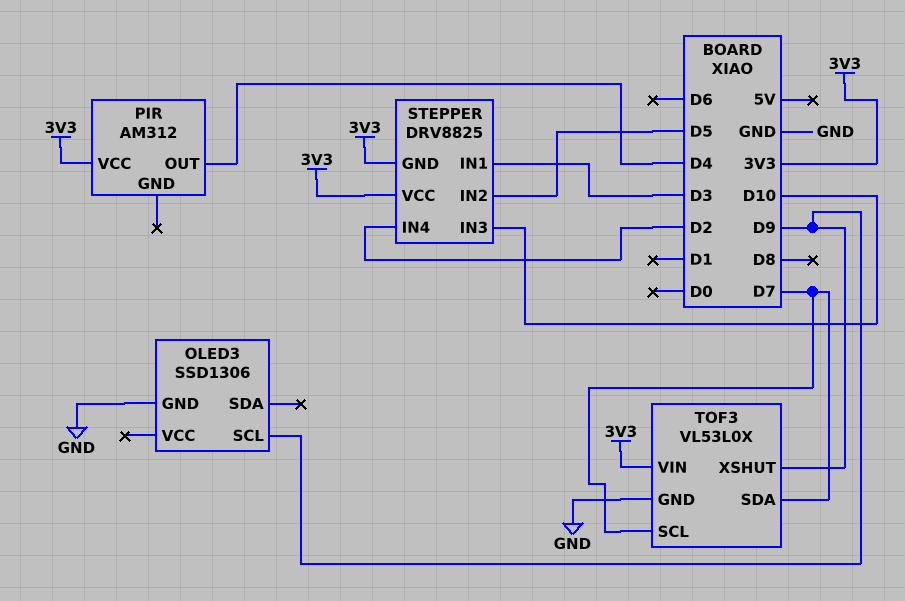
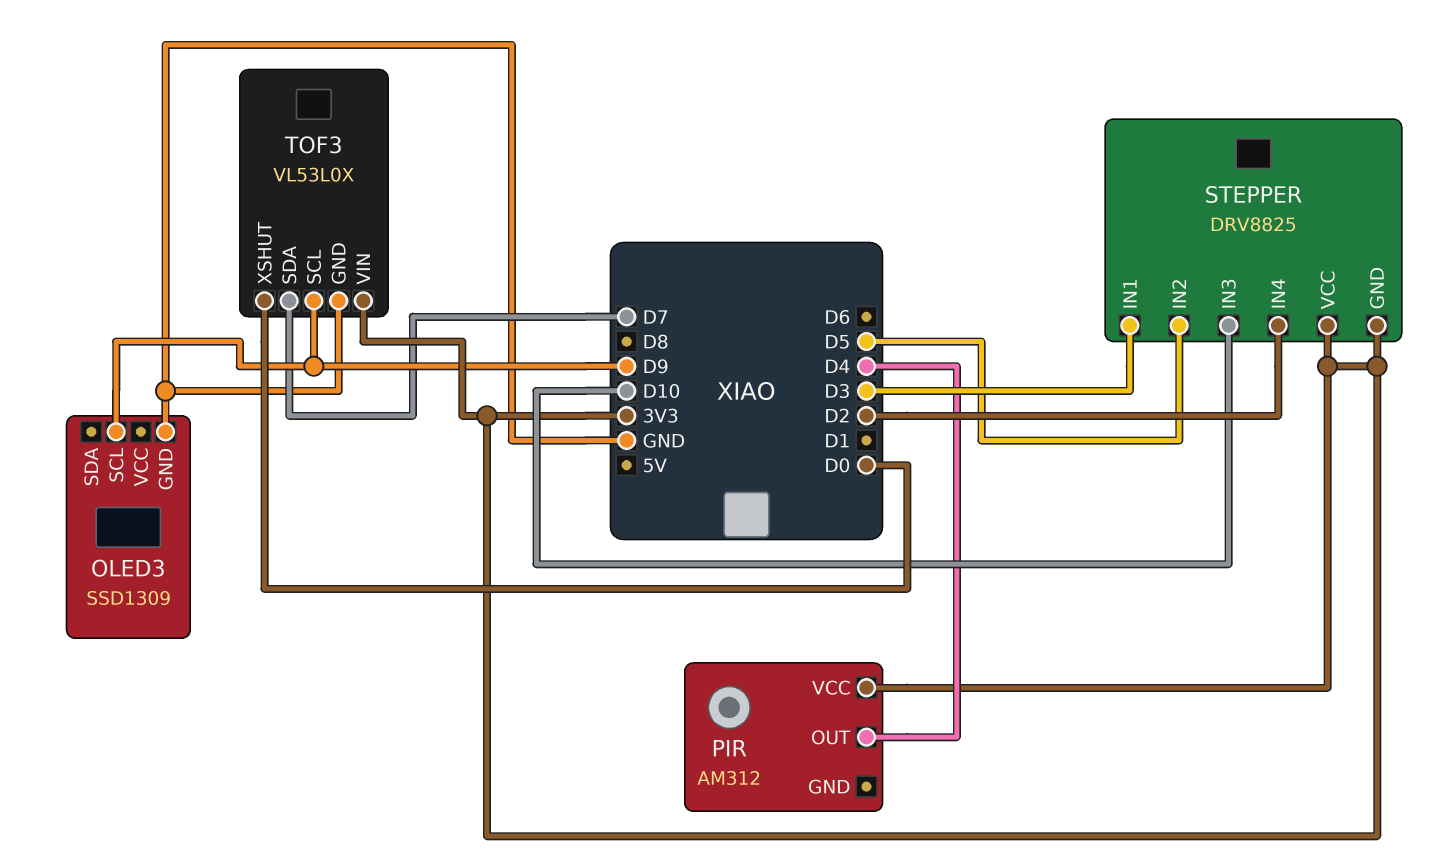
OLED3: SSD1306 -> SSD1309
TOF3 pin SCL: D7 -> D9
TOF3 pin XSHUT: D9 -> D0

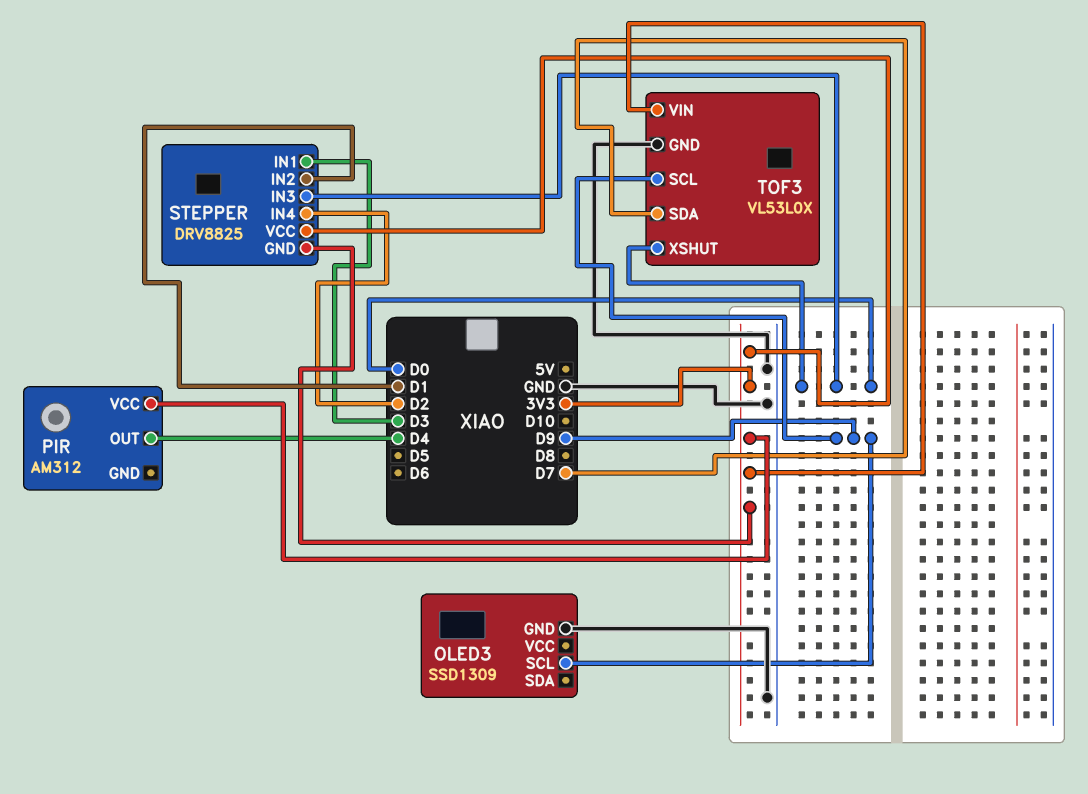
STEPPER pin IN2: D5 -> D1
STEPPER pin IN3: D10 -> D0

